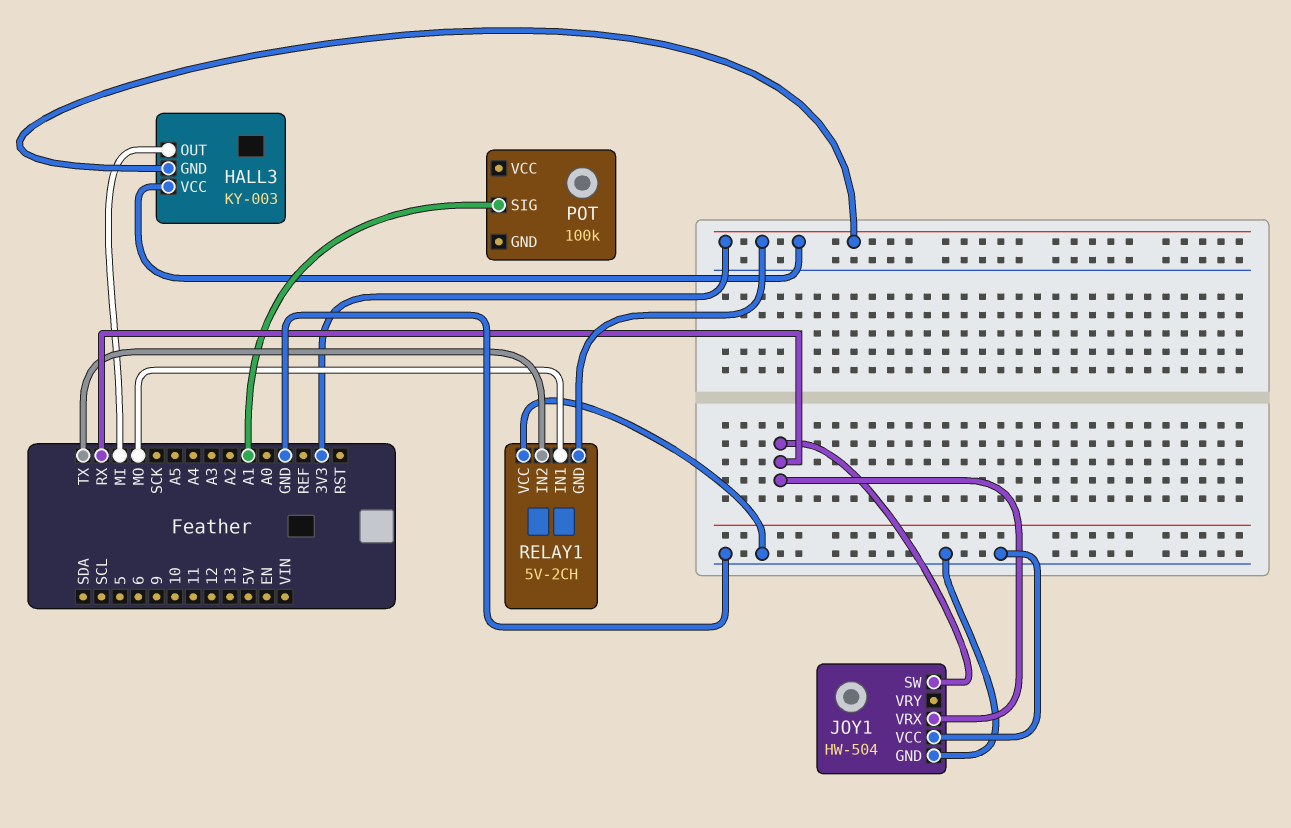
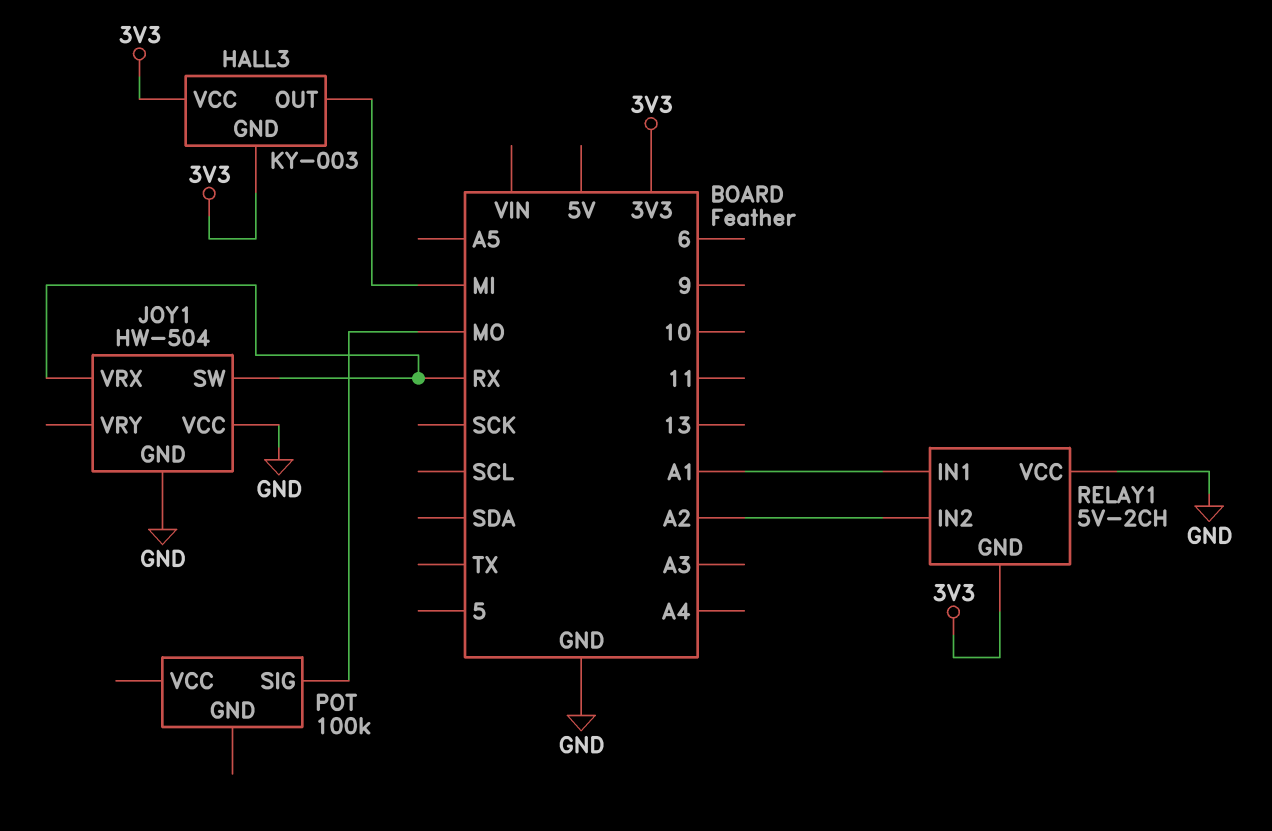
POT pin SIG: A1 -> MO
RELAY1 pin IN1: MO -> A1
RELAY1 pin IN2: TX -> A2

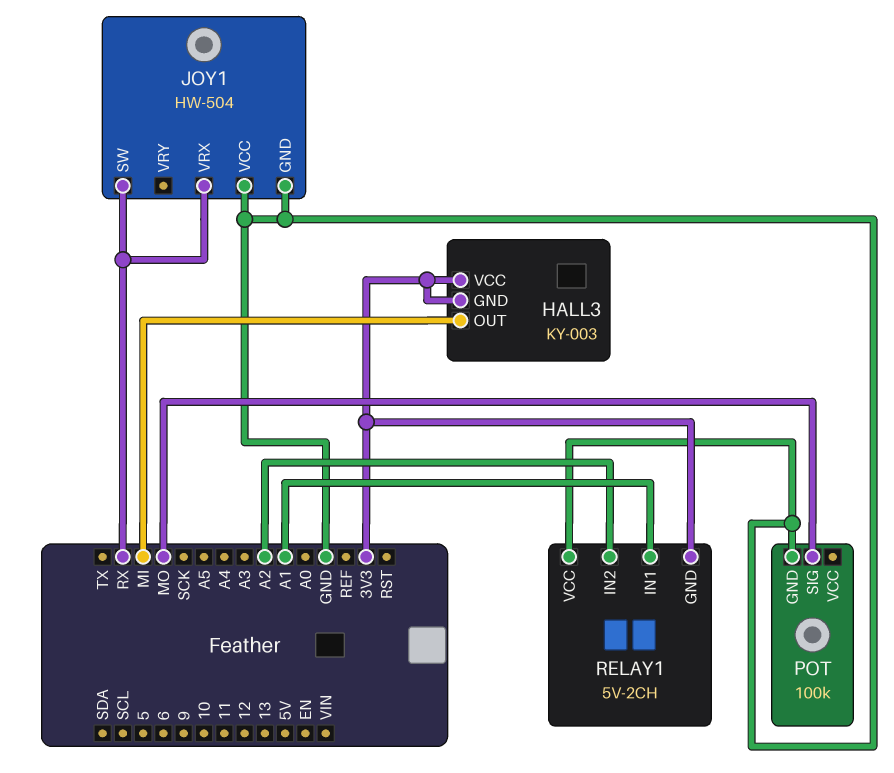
POT pin GND: none -> GND

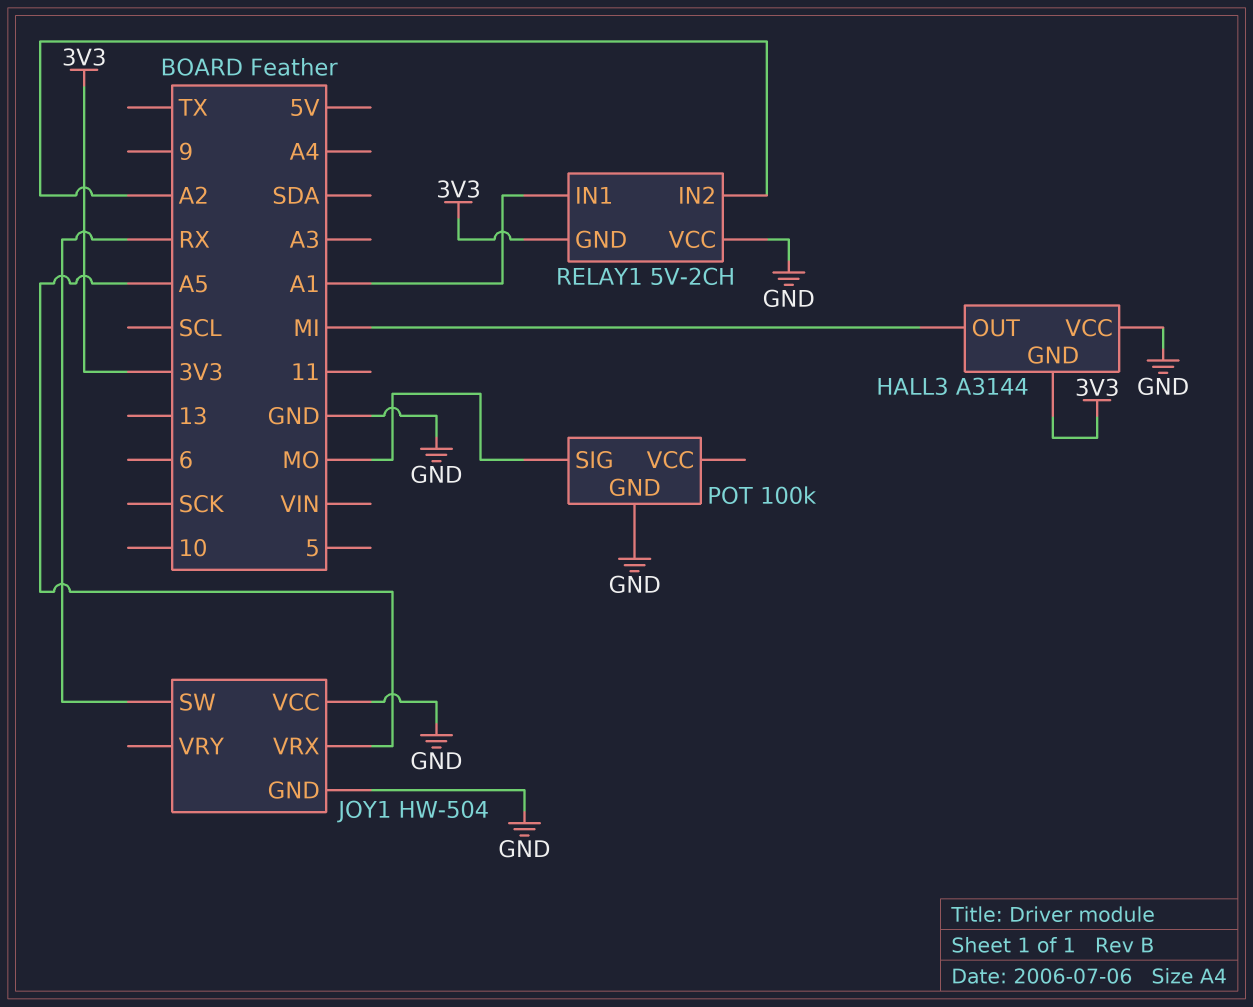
HALL3: KY-003 -> A3144
HALL3 pin VCC: 3V3 -> GND
JOY1 pin VRX: RX -> A5

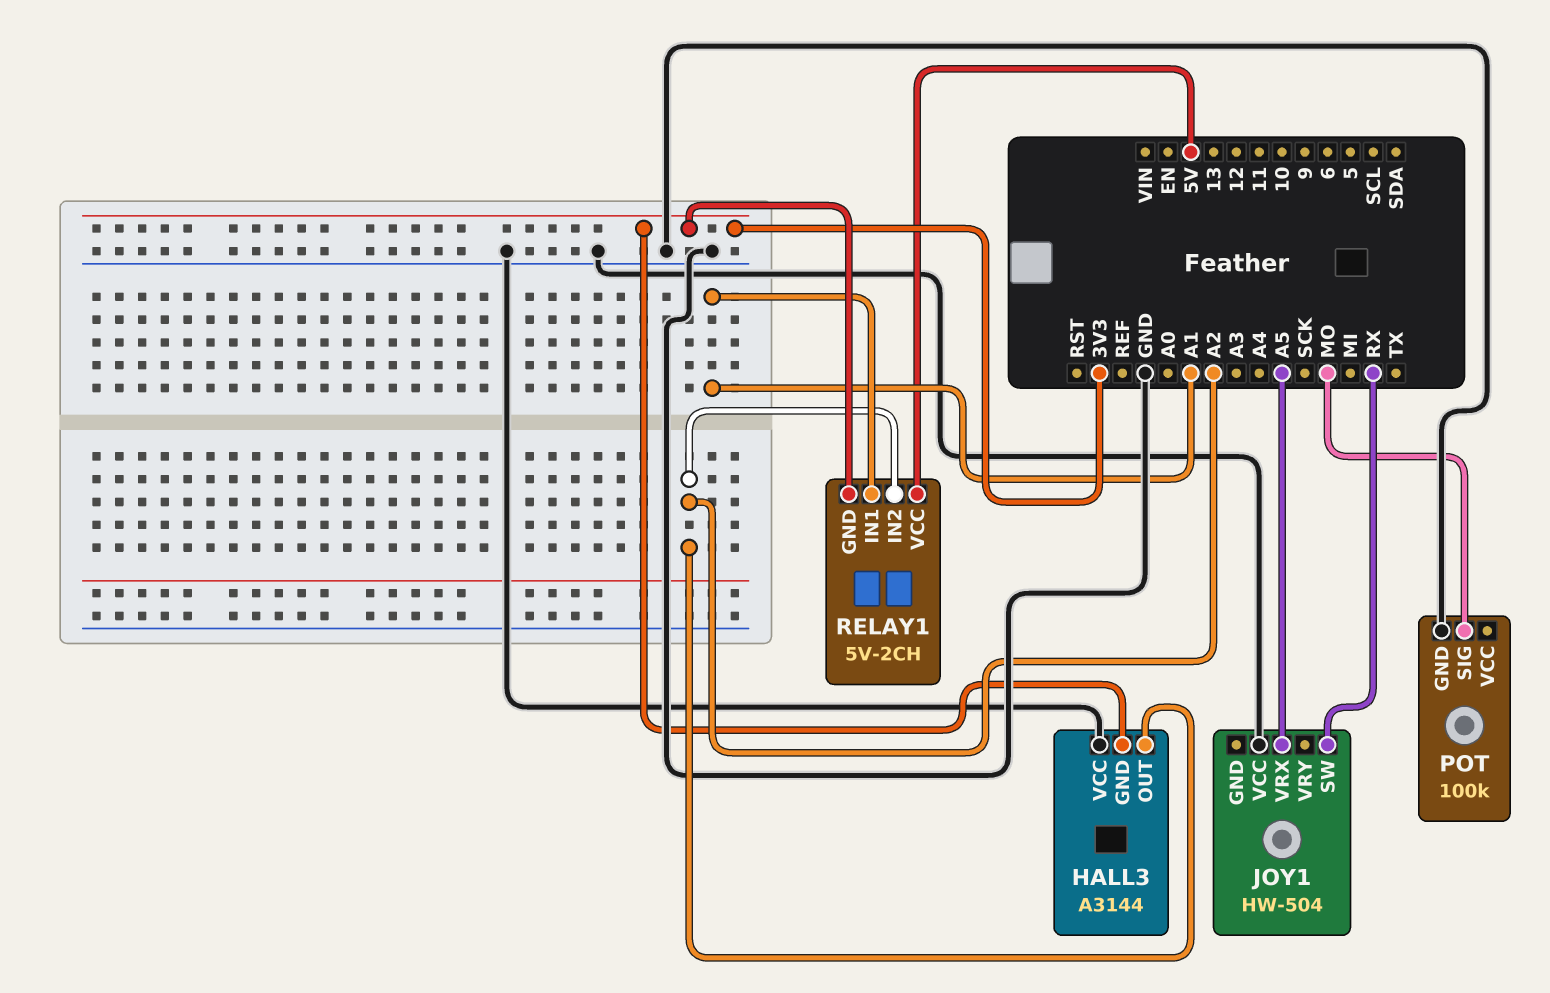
HALL3 pin OUT: MI -> A2
JOY1 pin GND: GND -> none
RELAY1 pin VCC: GND -> 5V

